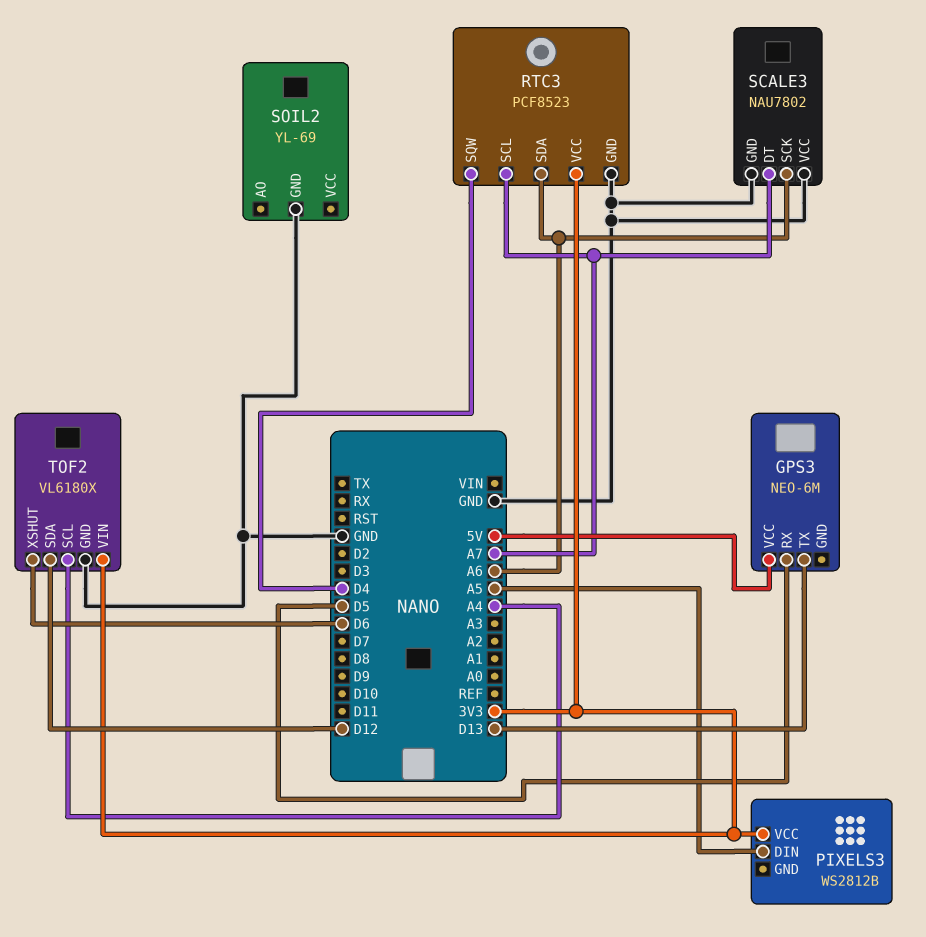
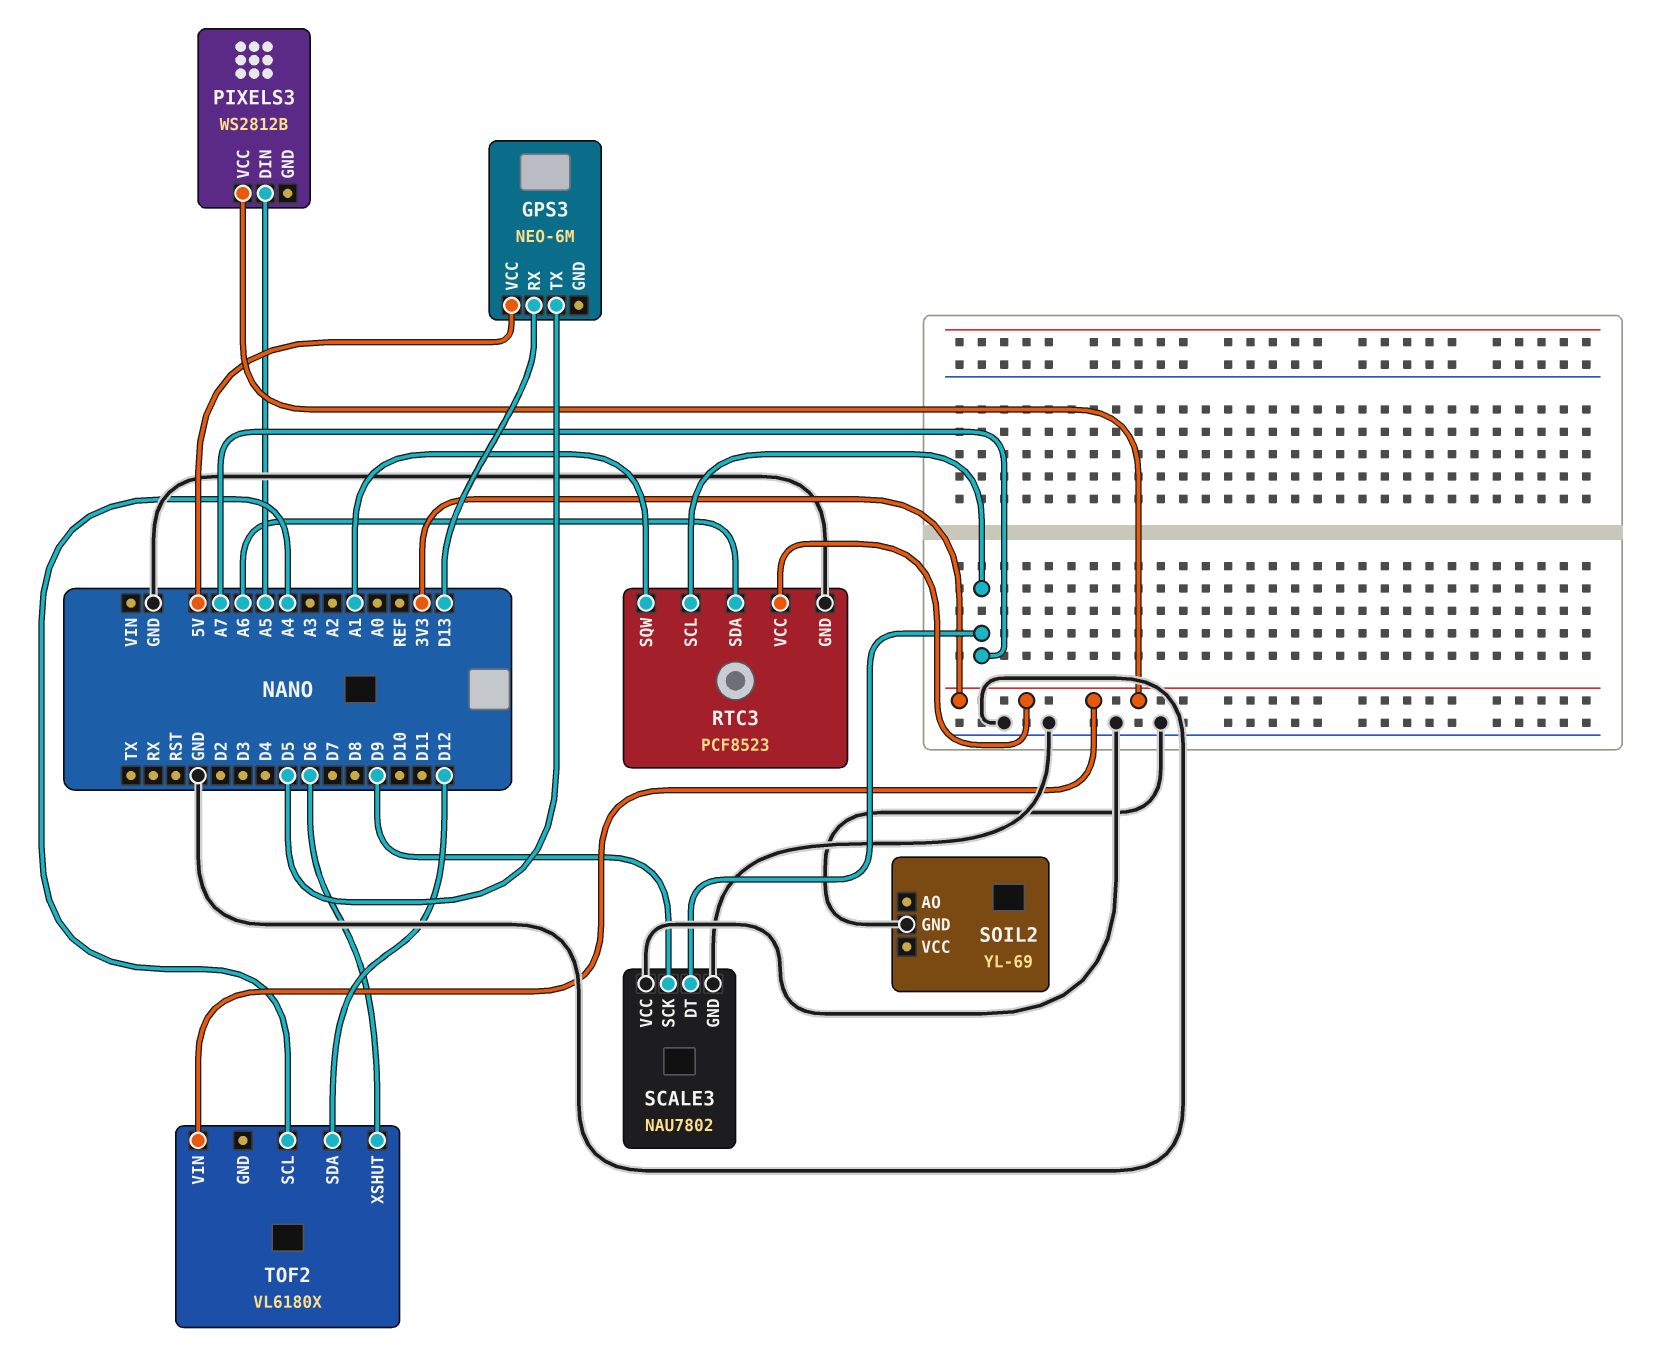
GPS3 pin RX: D5 -> D13
GPS3 pin TX: D13 -> D5
RTC3 pin SQW: D4 -> A1
SCALE3 pin SCK: A6 -> D9
TOF2 pin GND: GND -> none

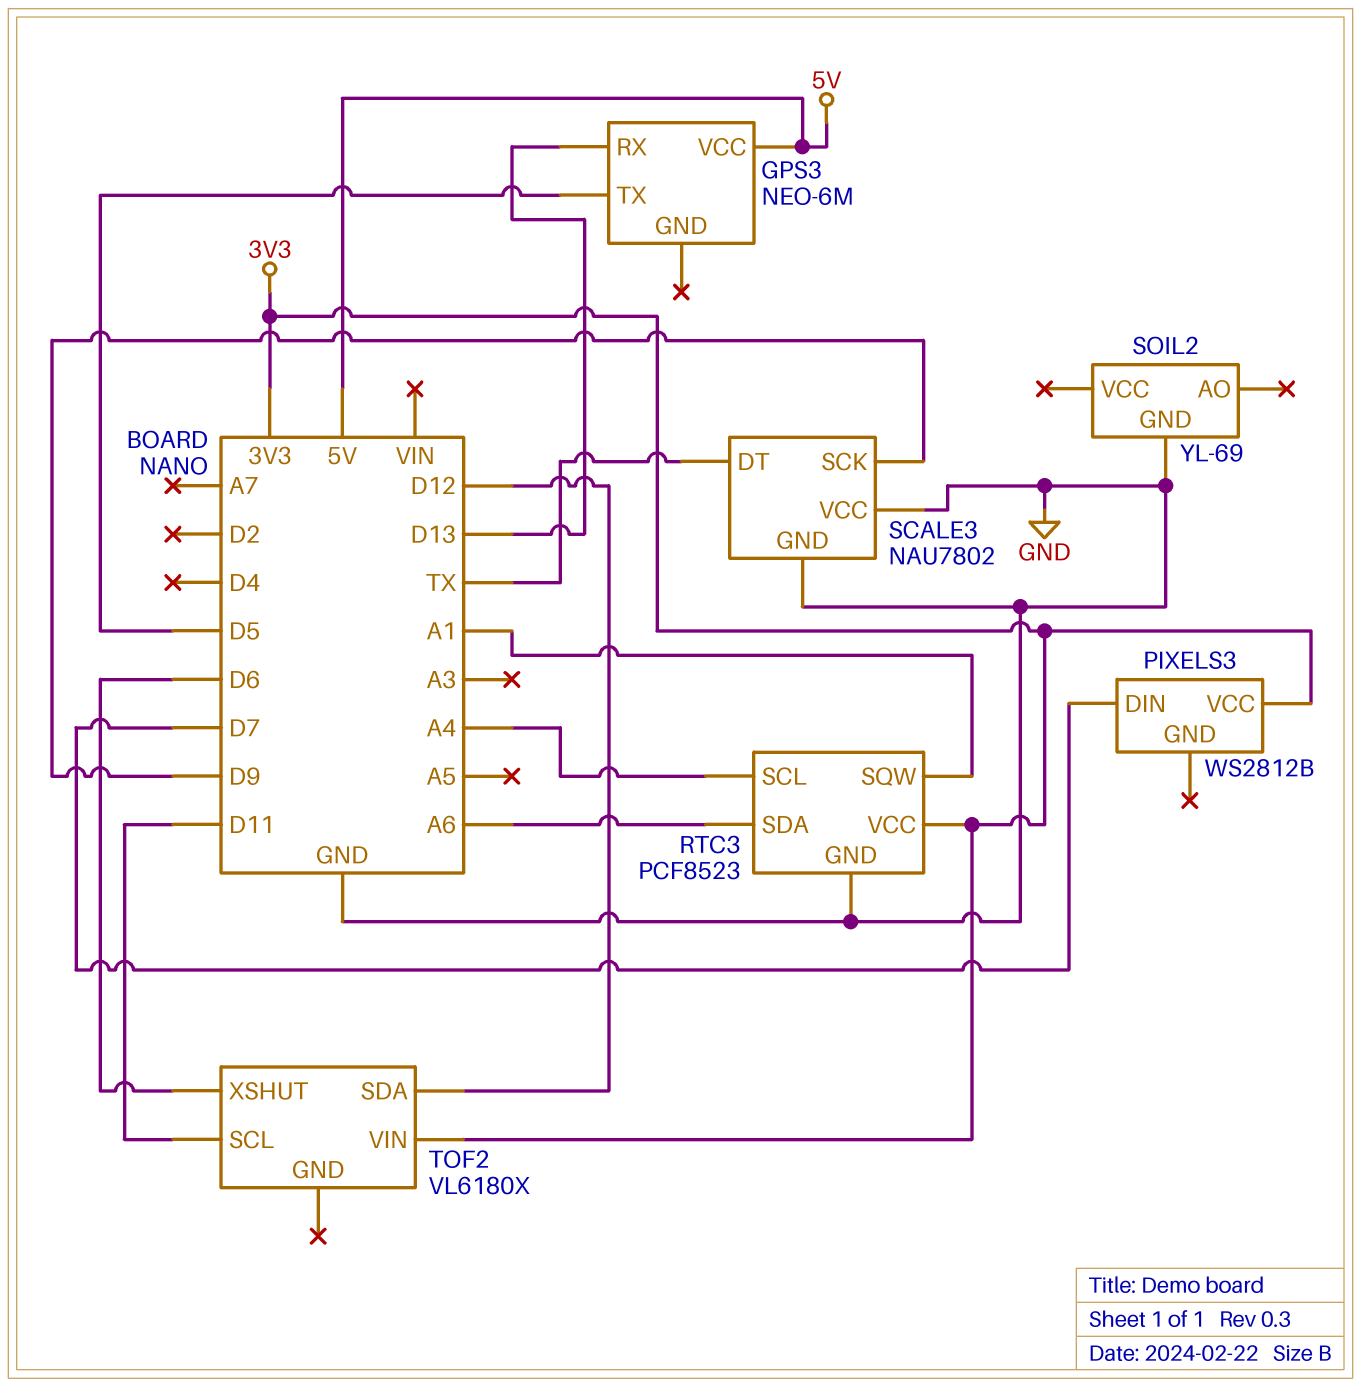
PIXELS3 pin DIN: A5 -> D7
RTC3 pin SCL: A7 -> A4
SCALE3 pin DT: A7 -> TX
TOF2 pin SCL: A4 -> D11

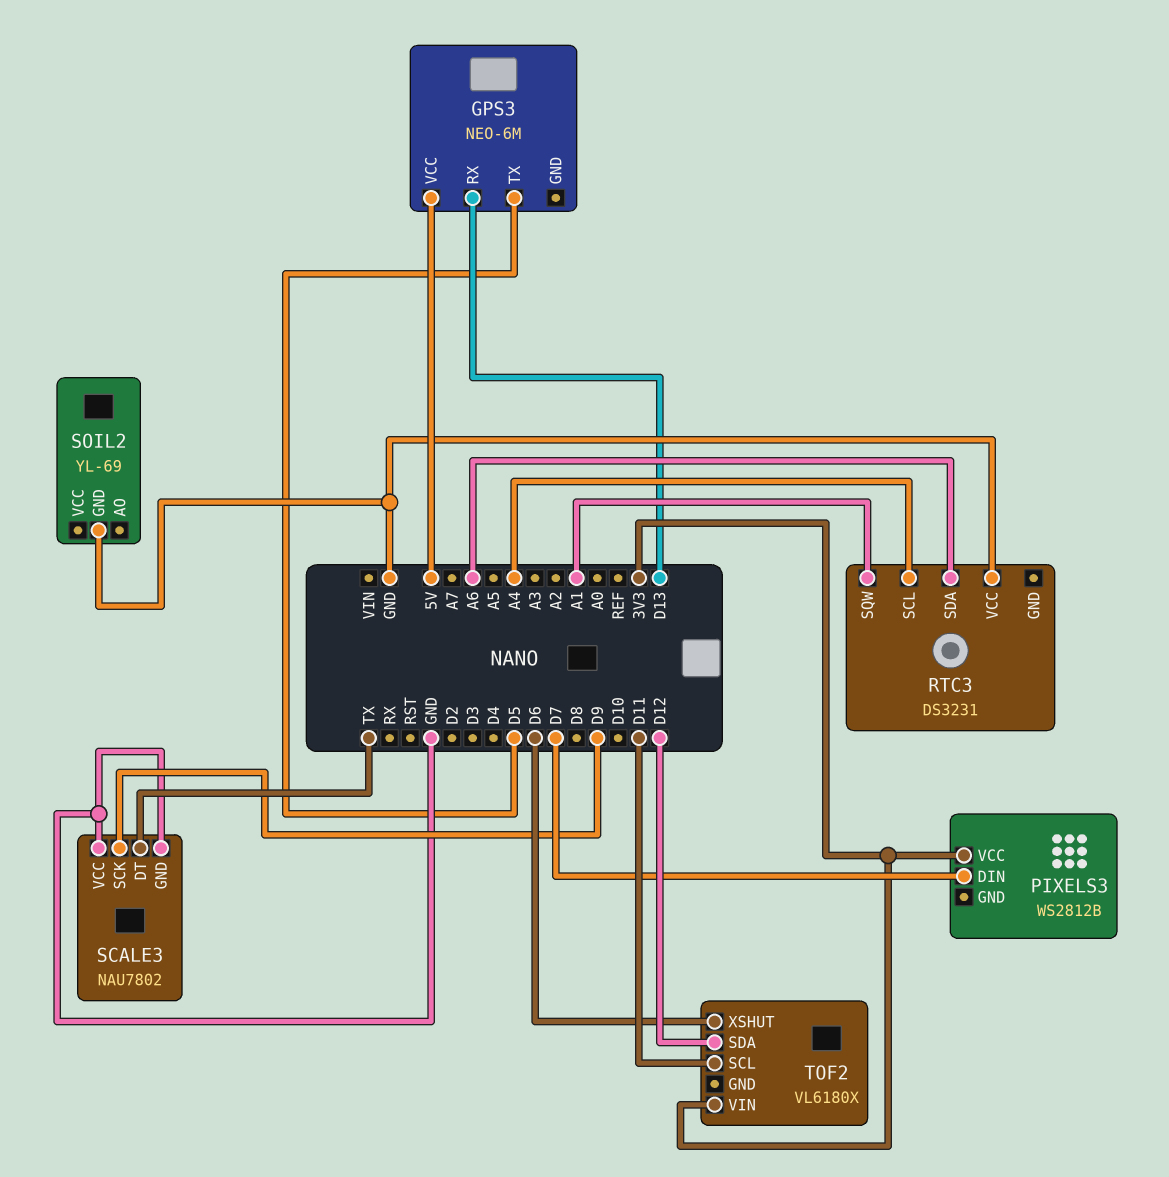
RTC3: PCF8523 -> DS3231
RTC3 pin GND: GND -> none
RTC3 pin VCC: 3V3 -> GND

